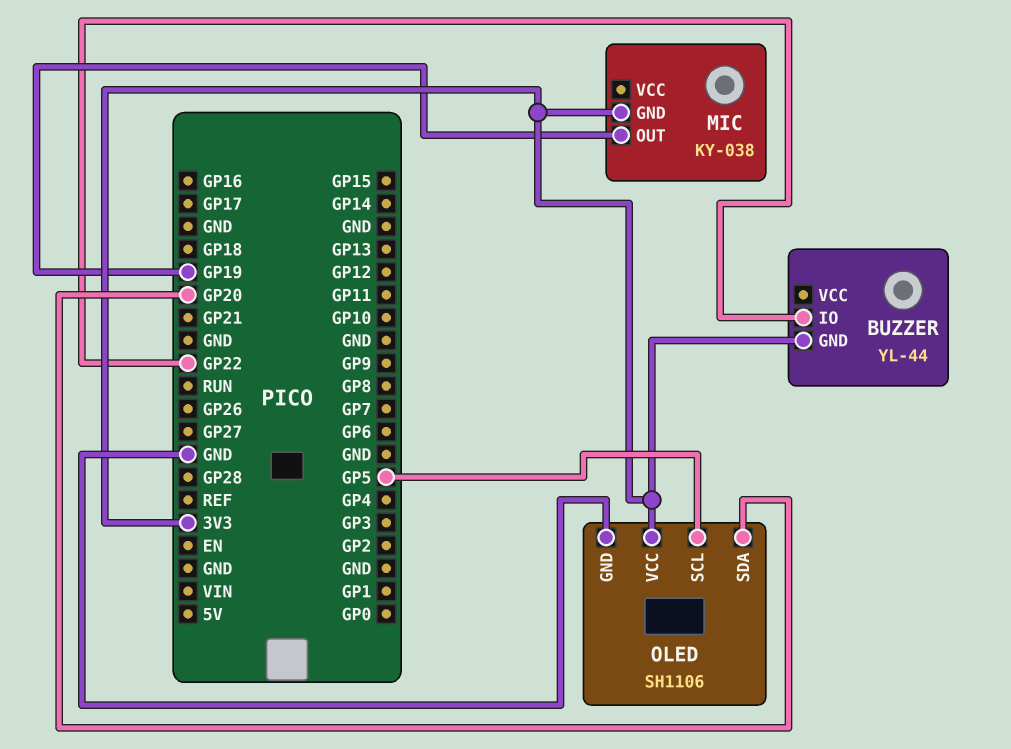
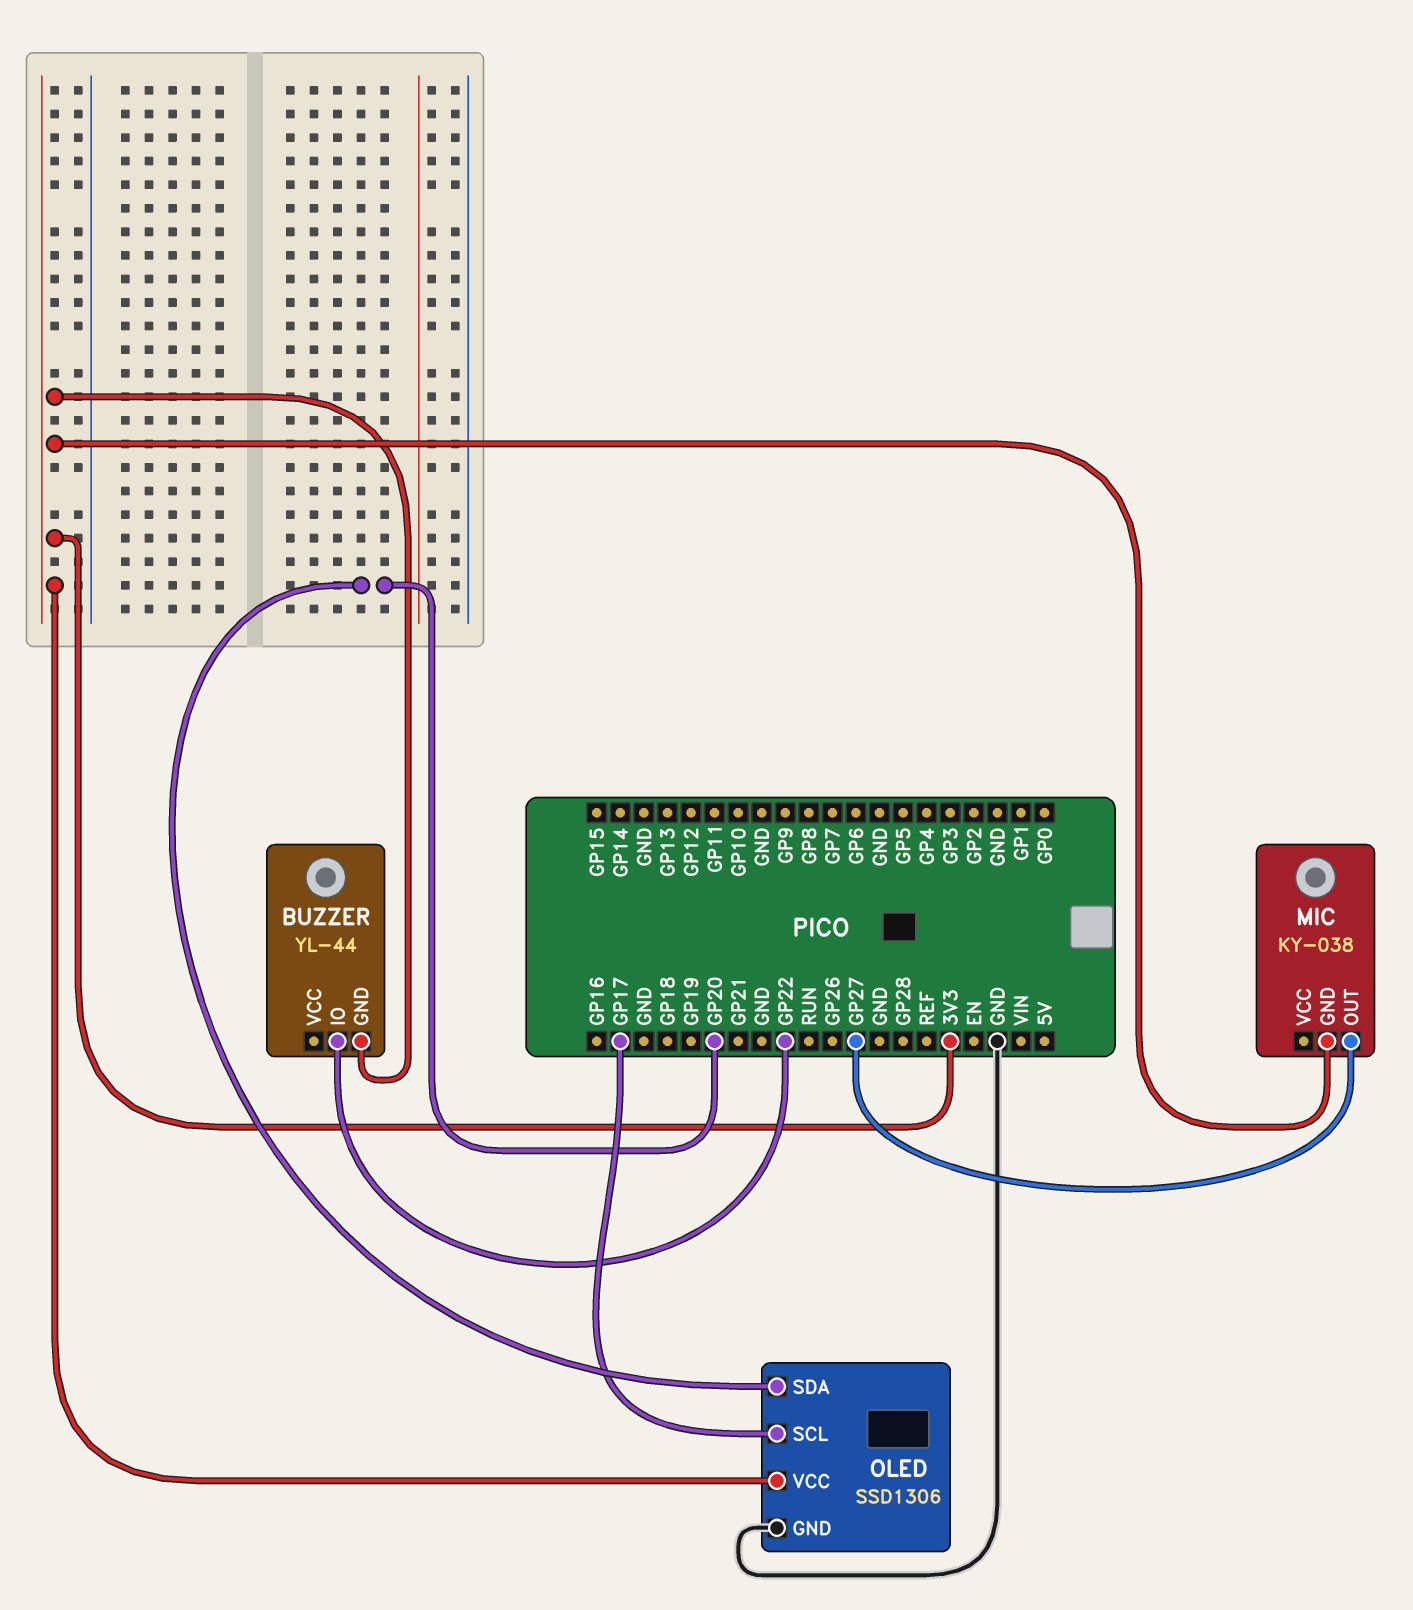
MIC pin OUT: GP19 -> GP27
OLED: SH1106 -> SSD1306
OLED pin SCL: GP5 -> GP17

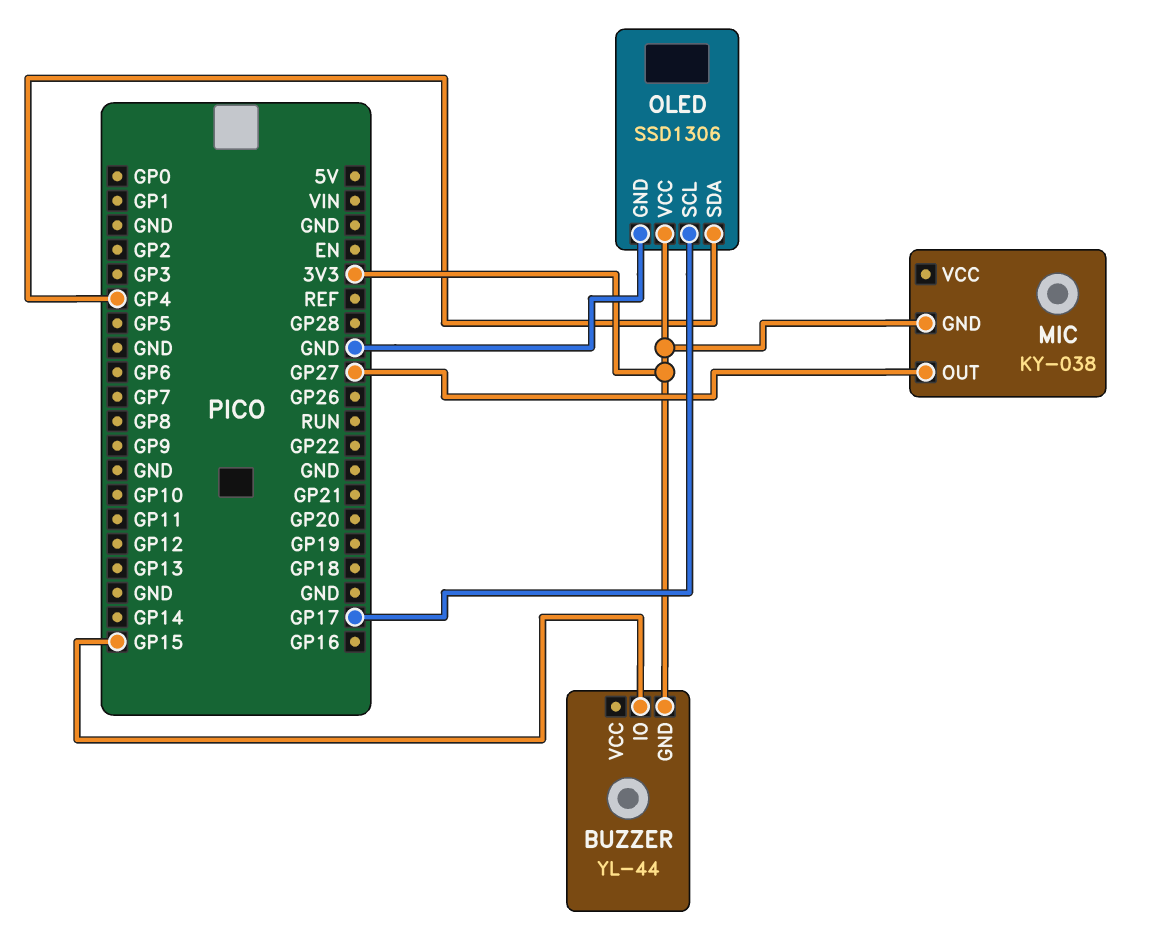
BUZZER pin IO: GP22 -> GP15
OLED pin SDA: GP20 -> GP4

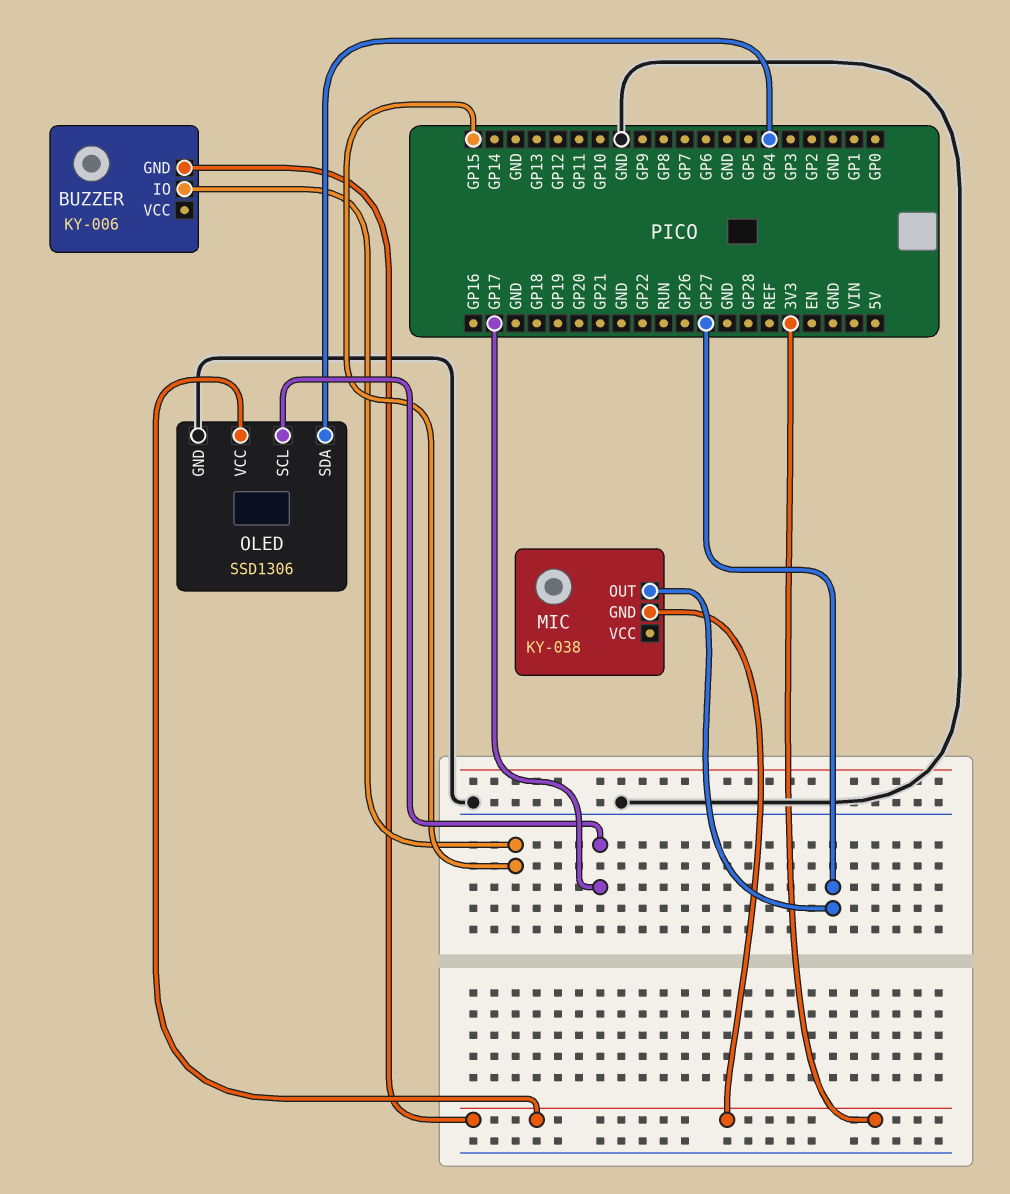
BUZZER: YL-44 -> KY-006

